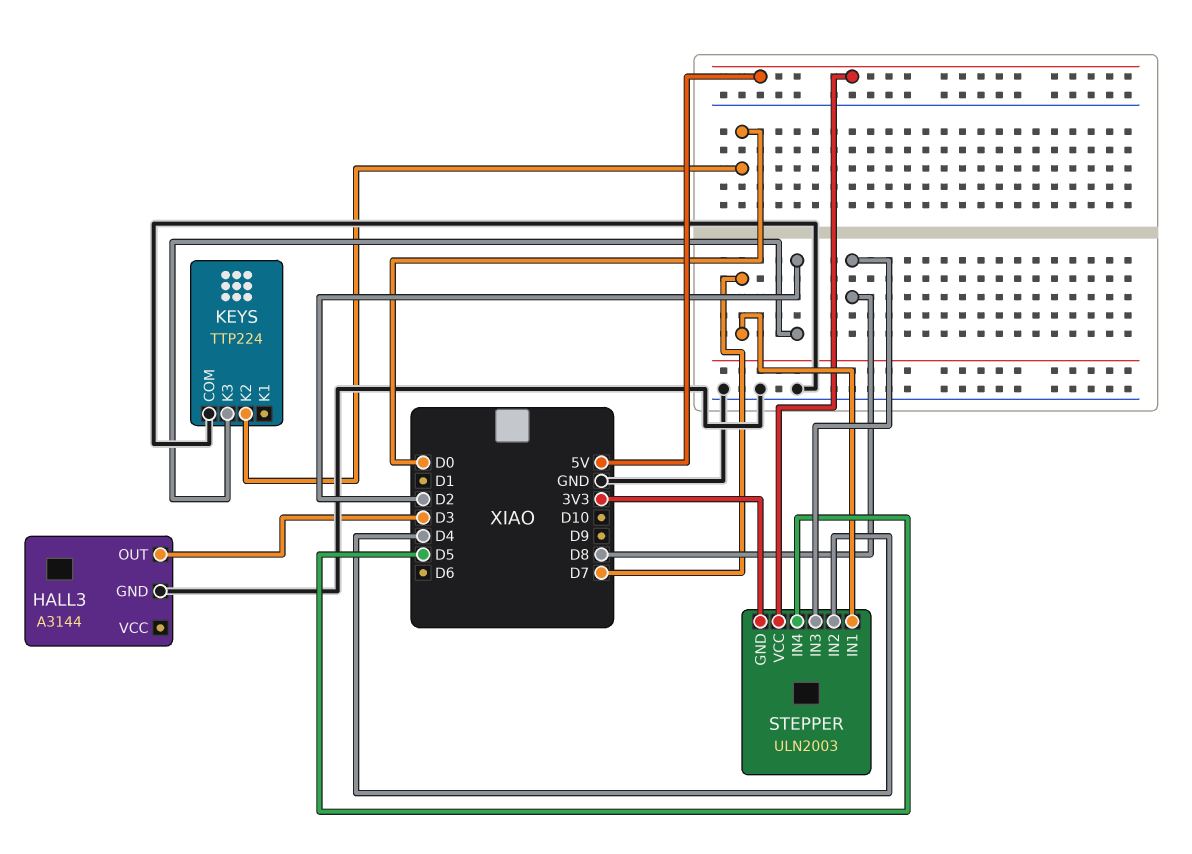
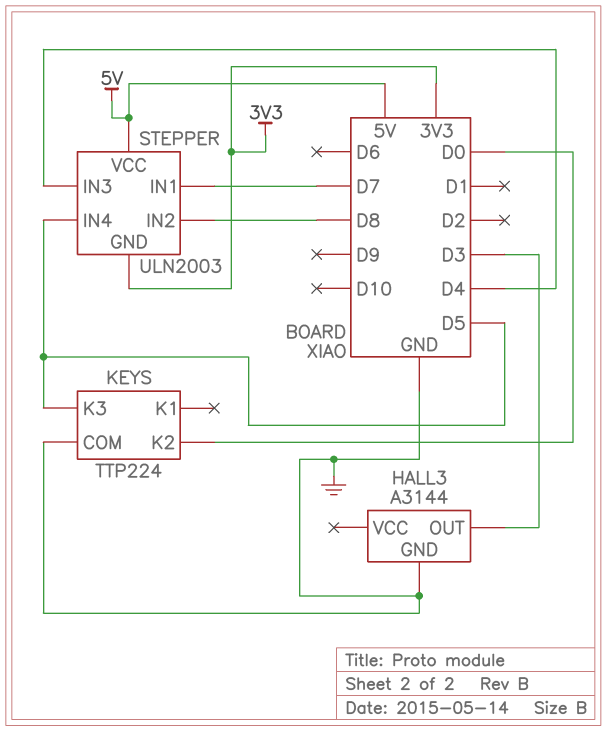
KEYS pin K3: D2 -> D5
STEPPER pin IN2: D4 -> D8
STEPPER pin IN3: D8 -> D4

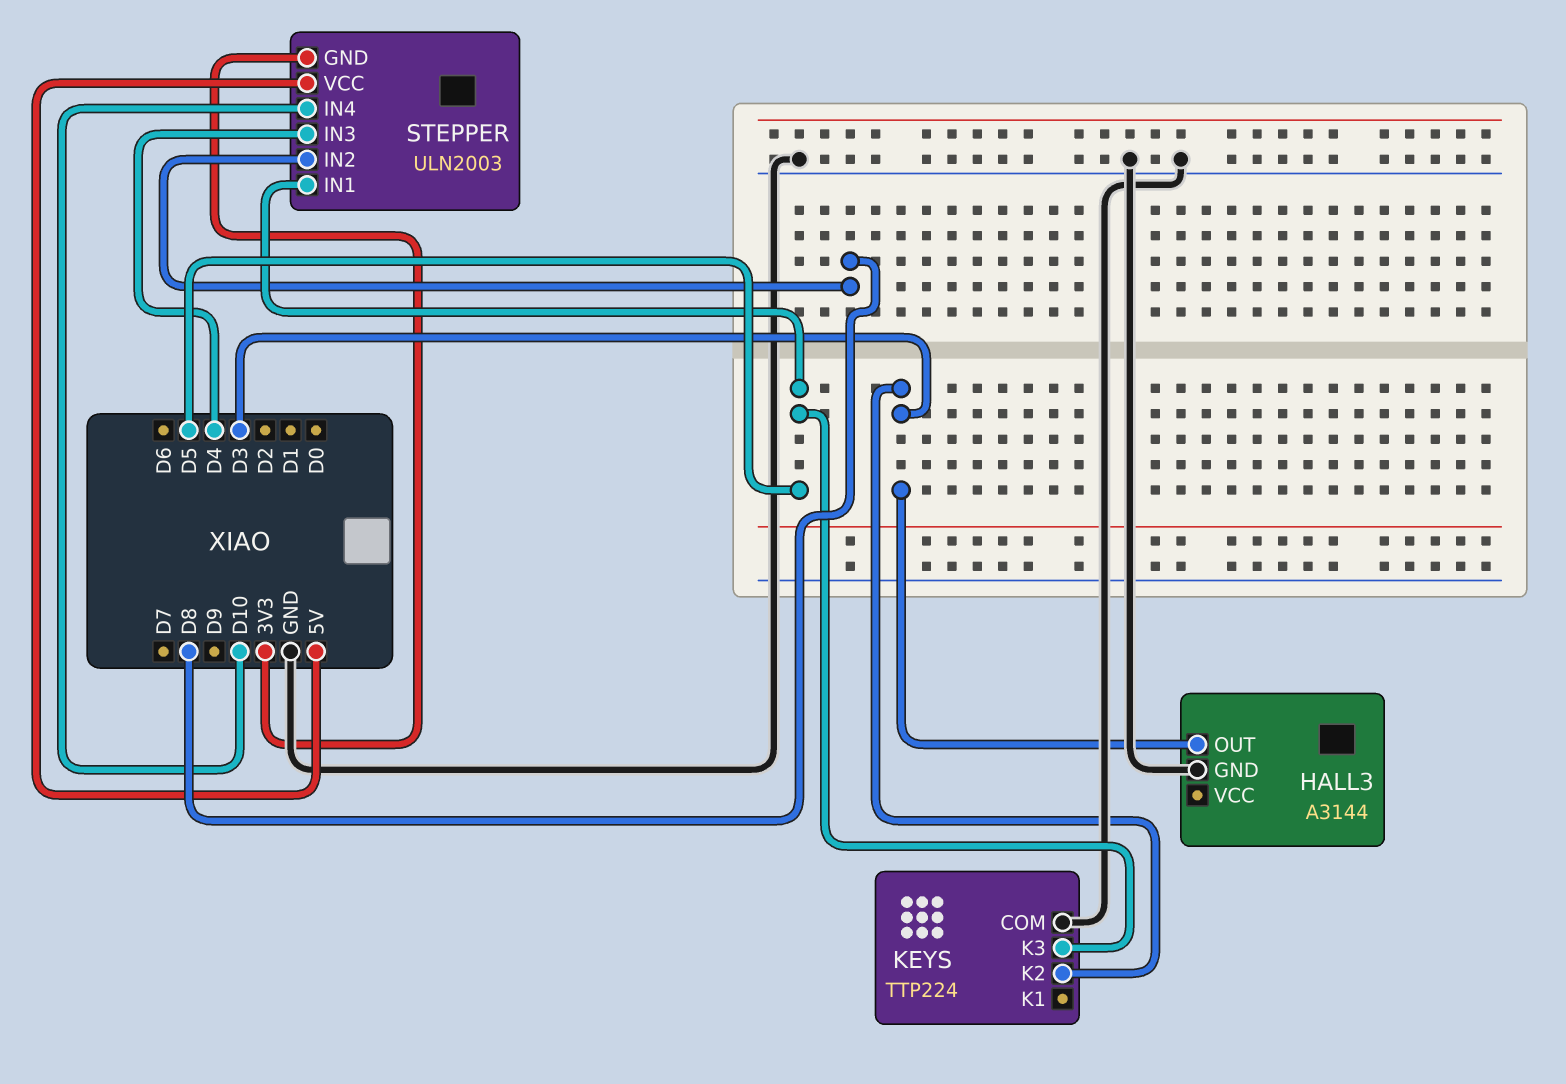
KEYS pin K2: D0 -> D3
STEPPER pin IN1: D7 -> D5
STEPPER pin IN4: D5 -> D10

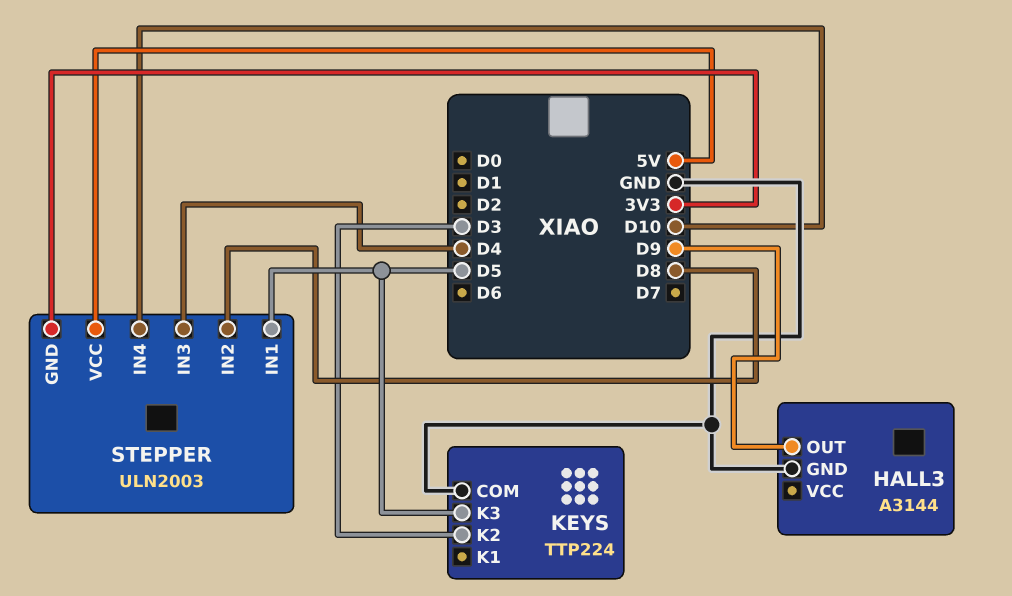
HALL3 pin OUT: D3 -> D9

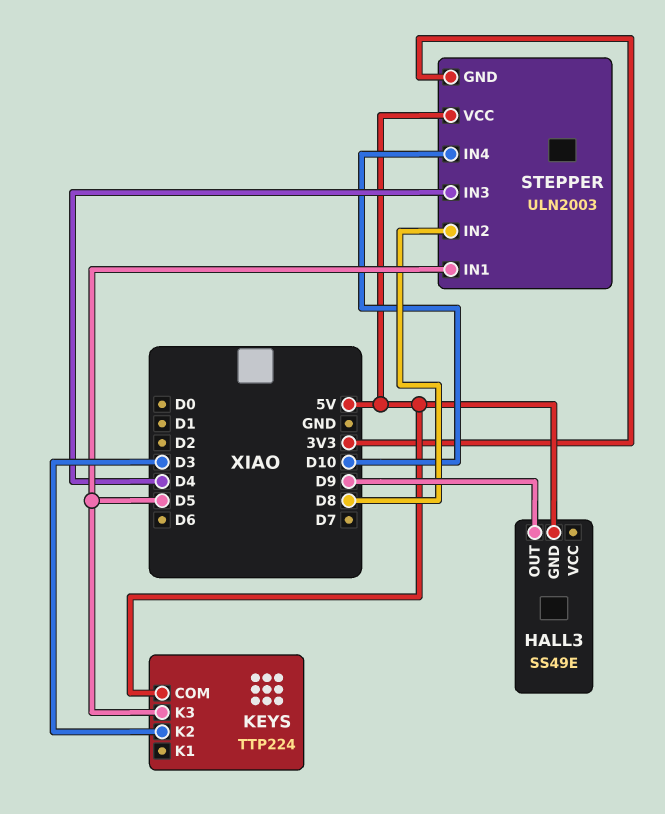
HALL3: A3144 -> SS49E
HALL3 pin GND: GND -> 5V
KEYS pin COM: GND -> 5V

